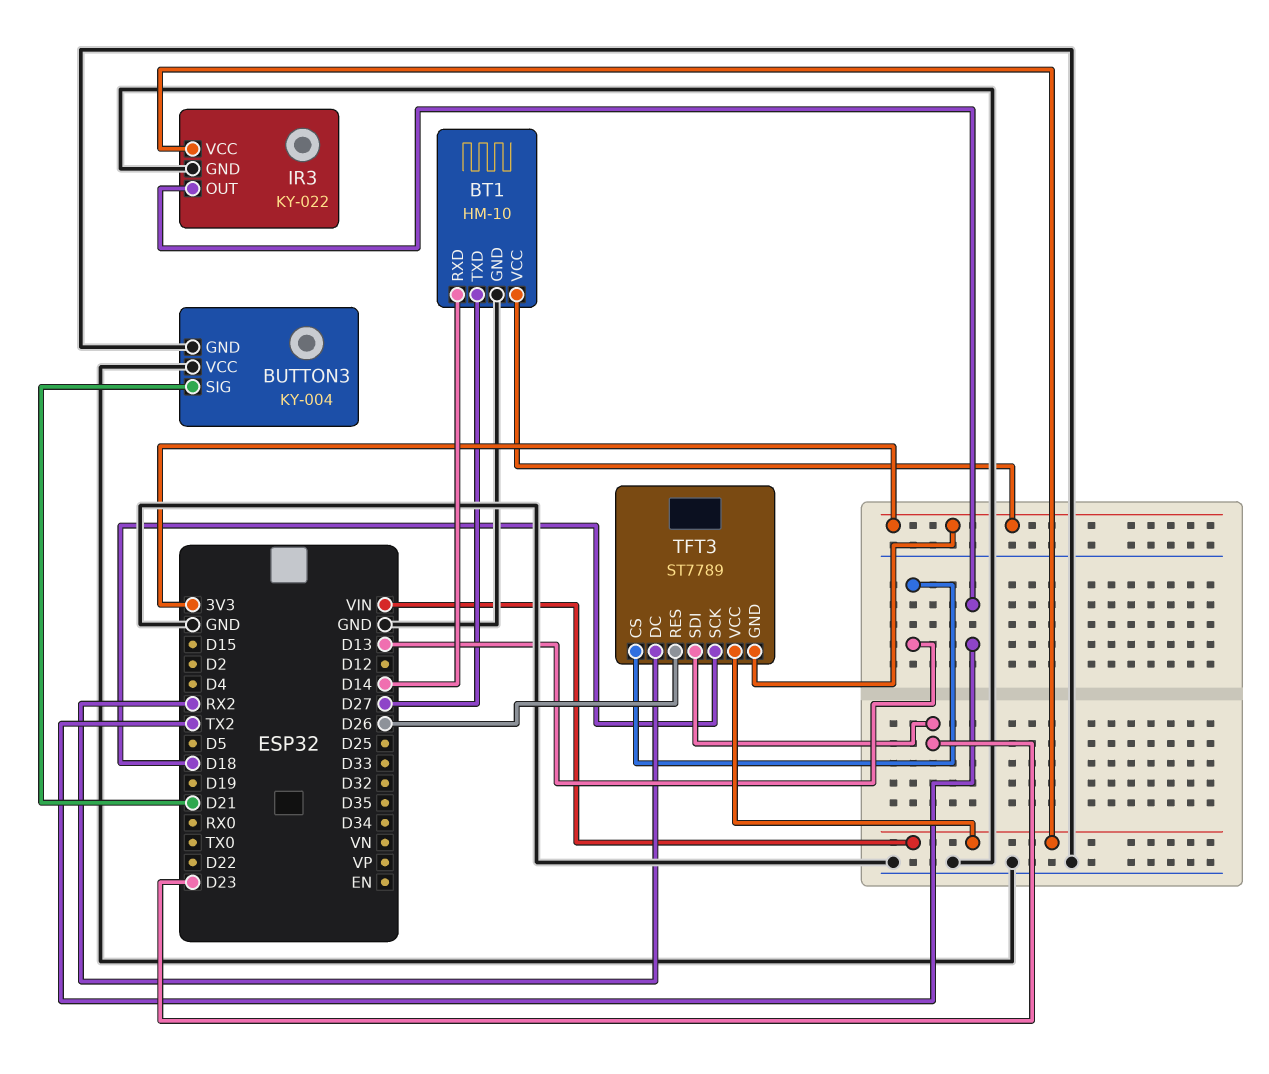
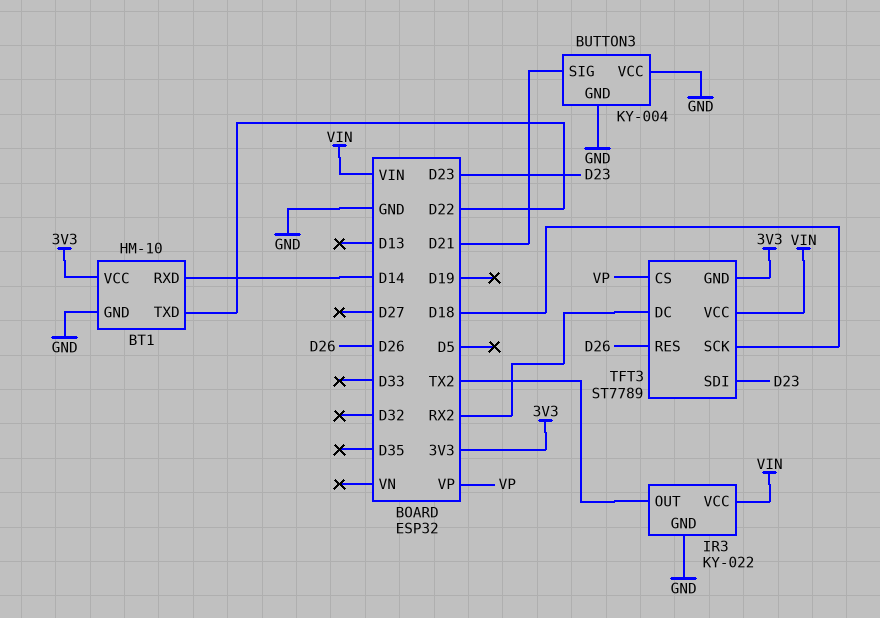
BT1 pin TXD: D27 -> D22
TFT3 pin CS: D13 -> VP

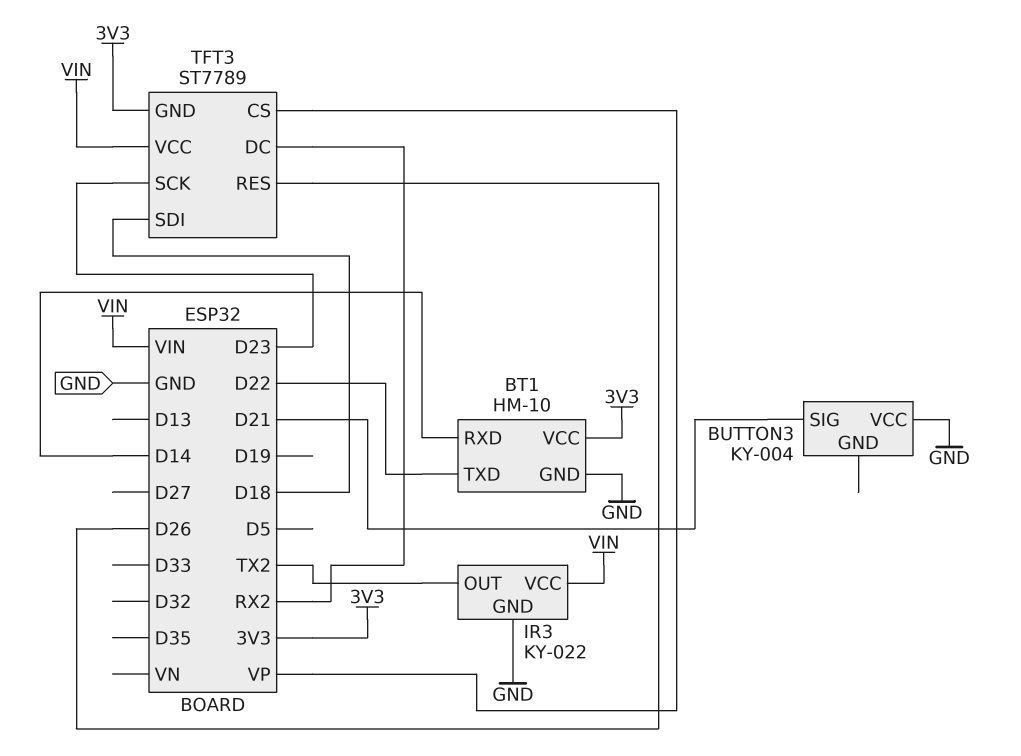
BUTTON3 pin GND: GND -> none
TFT3 pin SCK: D18 -> D23
TFT3 pin SDI: D23 -> D18

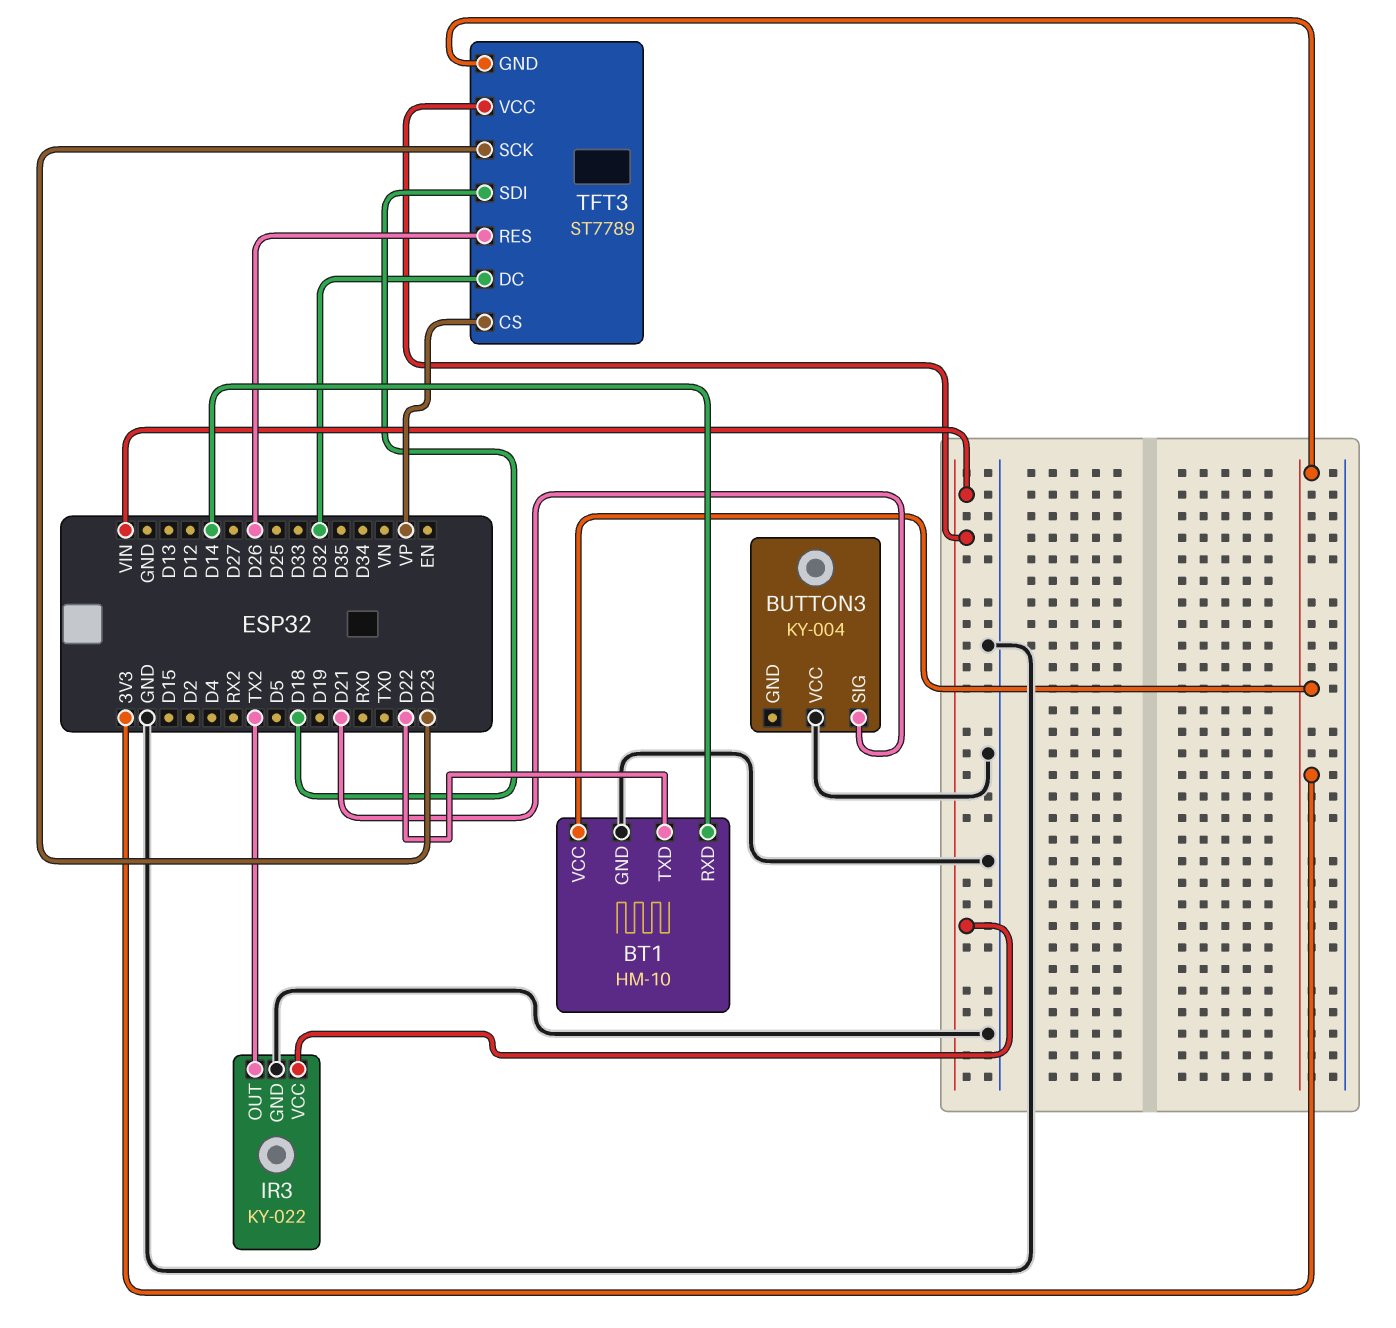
TFT3 pin DC: RX2 -> D32

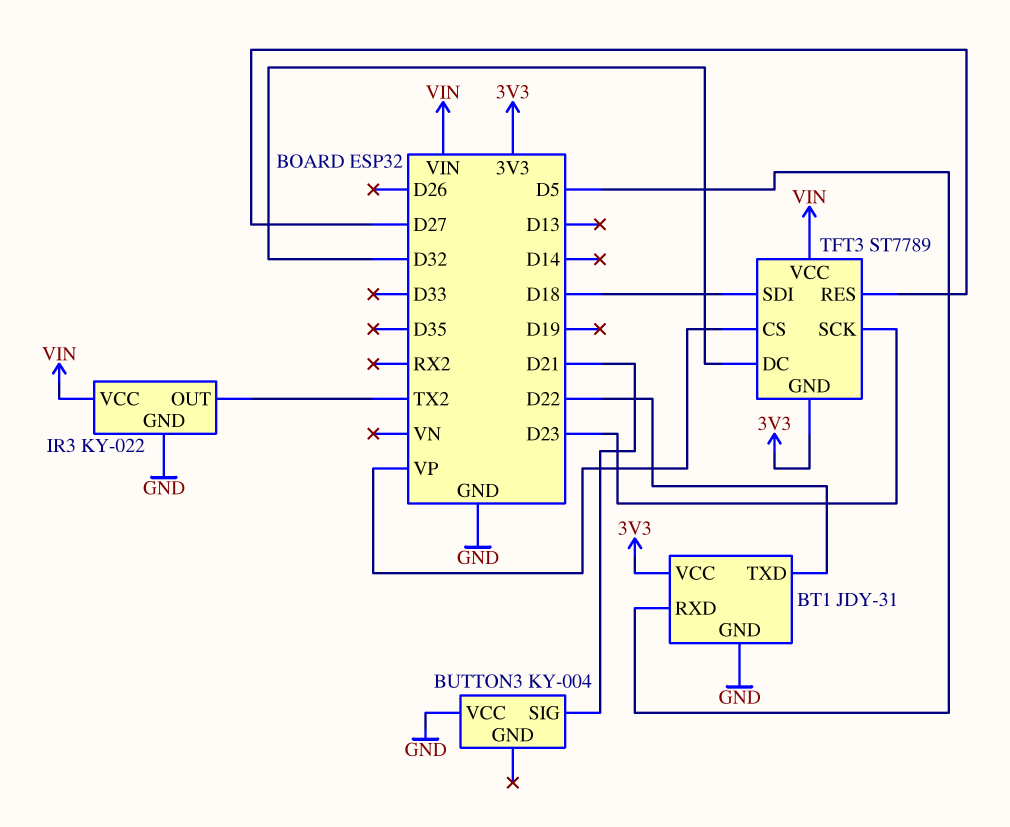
BT1: HM-10 -> JDY-31
BT1 pin RXD: D14 -> D5
TFT3 pin RES: D26 -> D27

